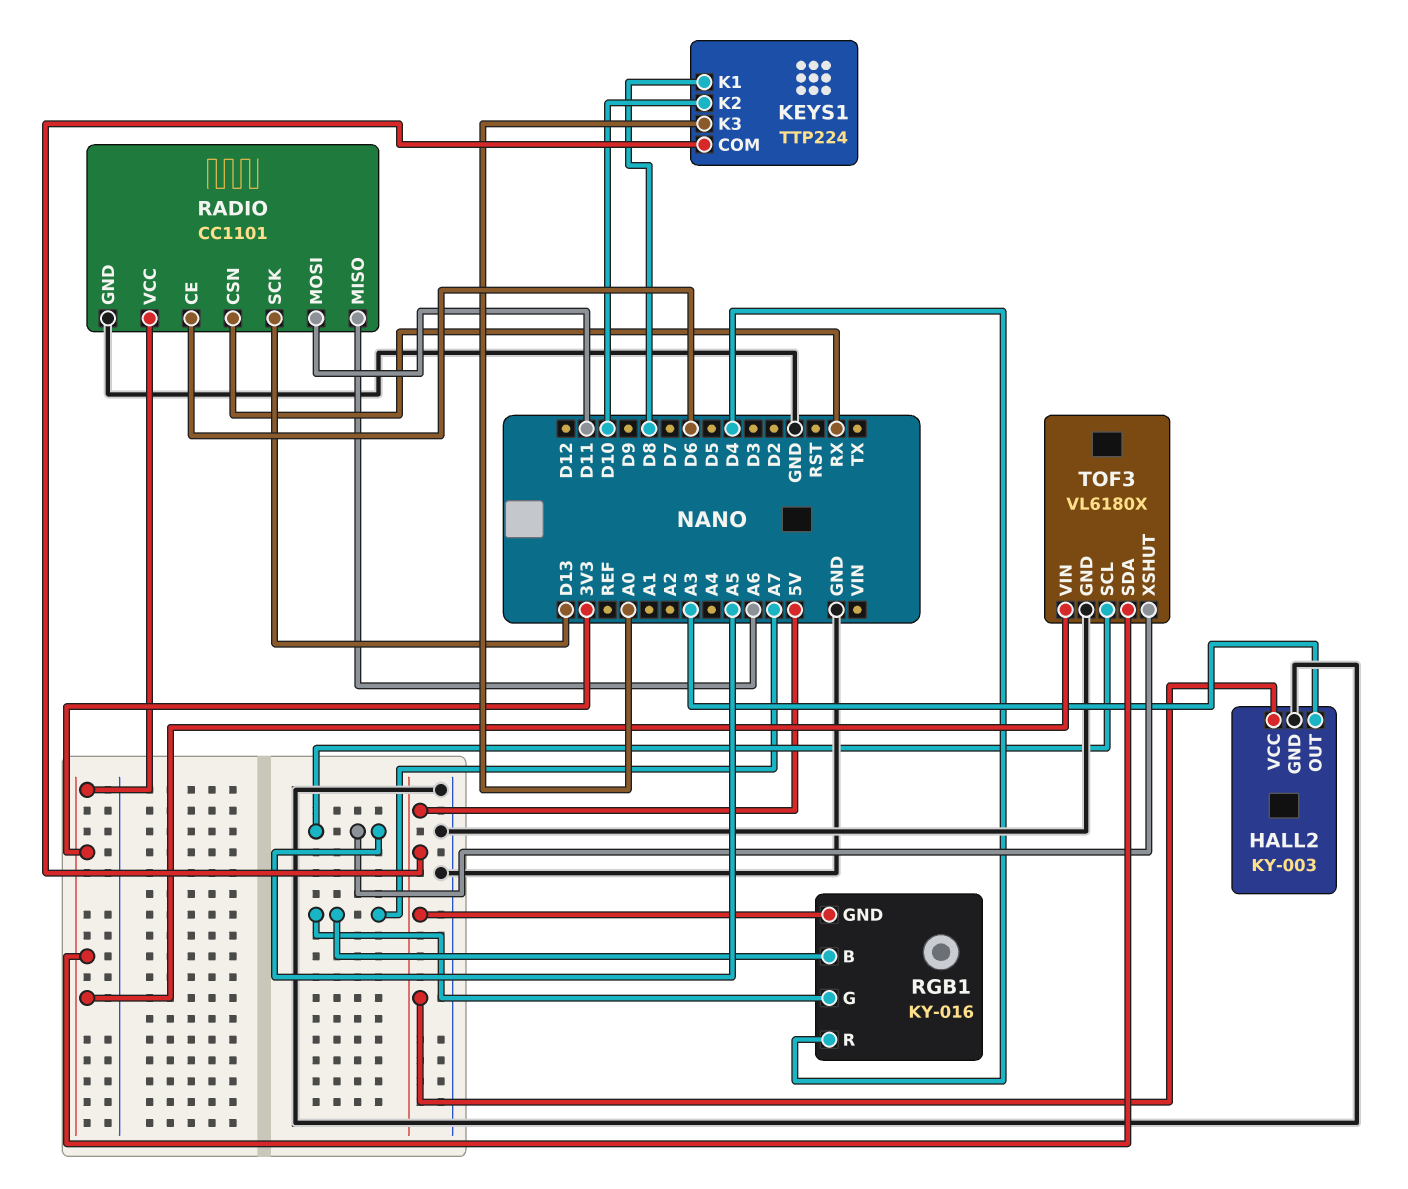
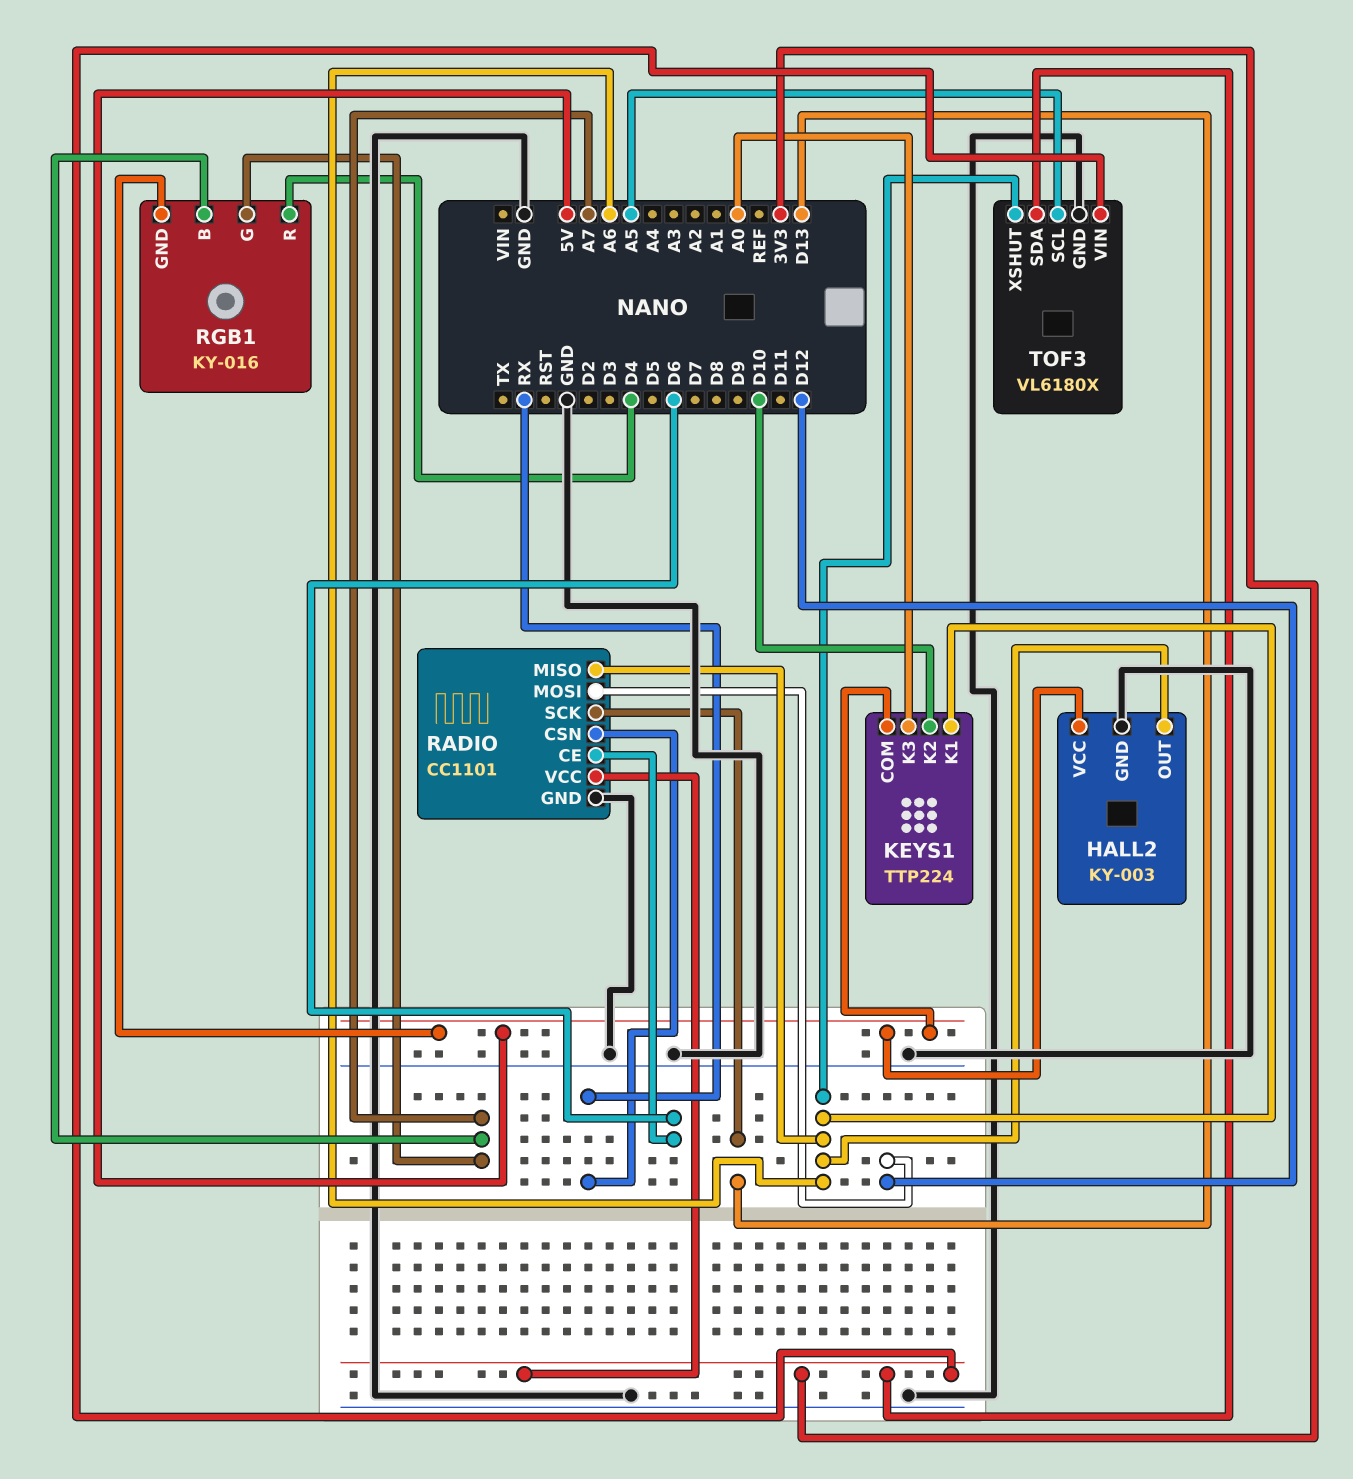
HALL2 pin OUT: A3 -> A6
KEYS1 pin K1: D8 -> A6
RADIO pin MOSI: D11 -> D12
TOF3 pin XSHUT: A5 -> A6

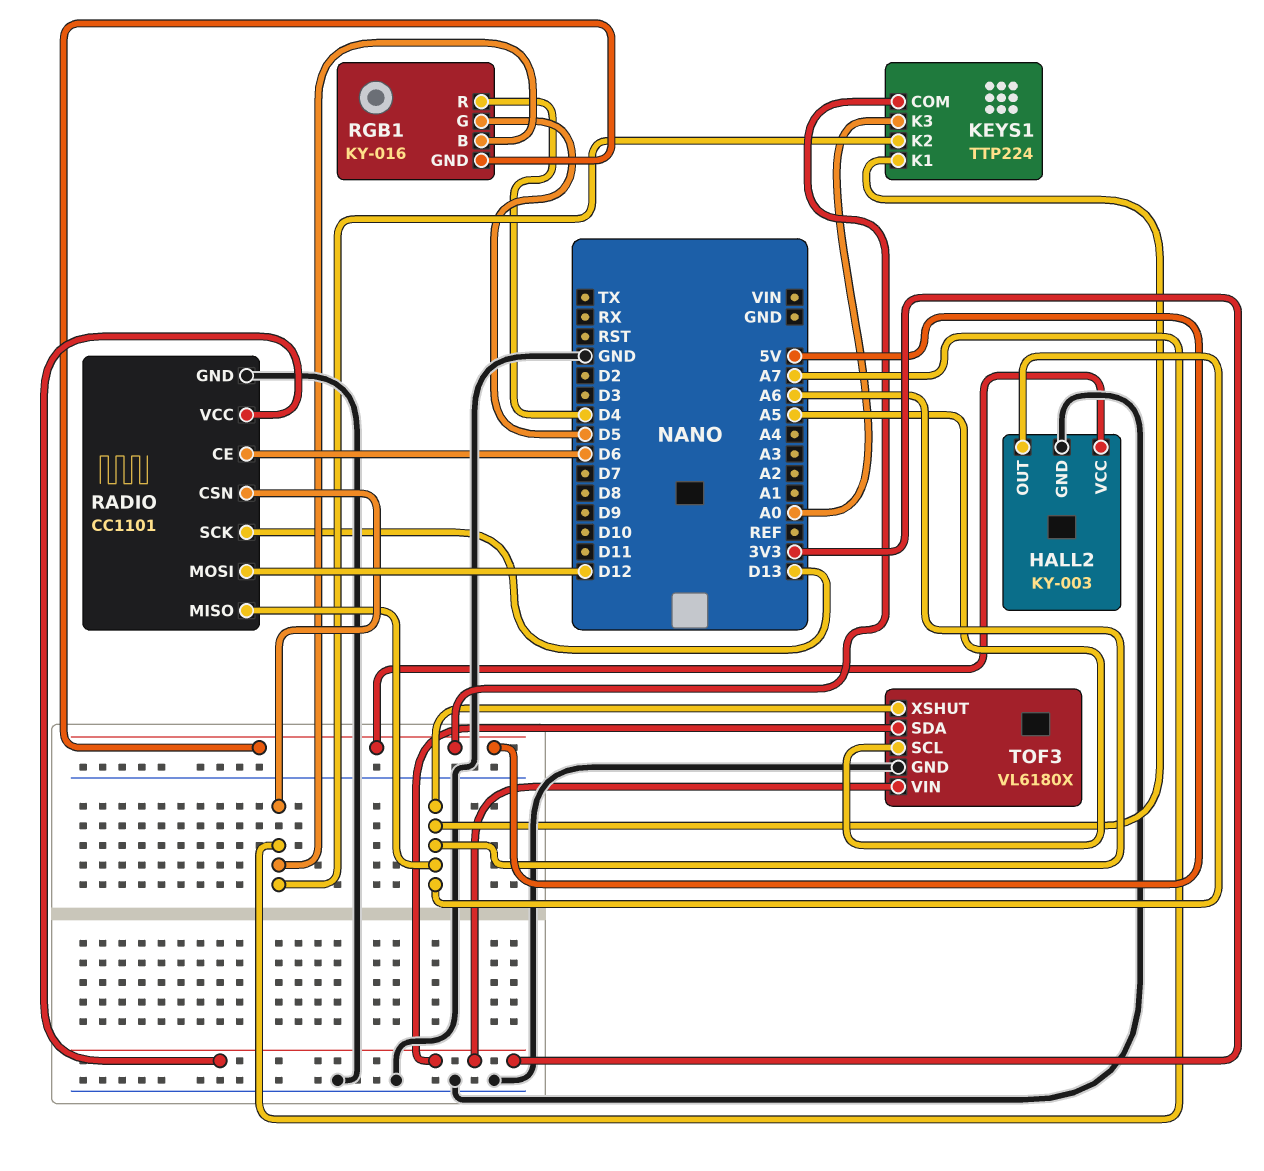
KEYS1 pin K2: D10 -> A7
RADIO pin CSN: RX -> A7
RGB1 pin G: A7 -> D5

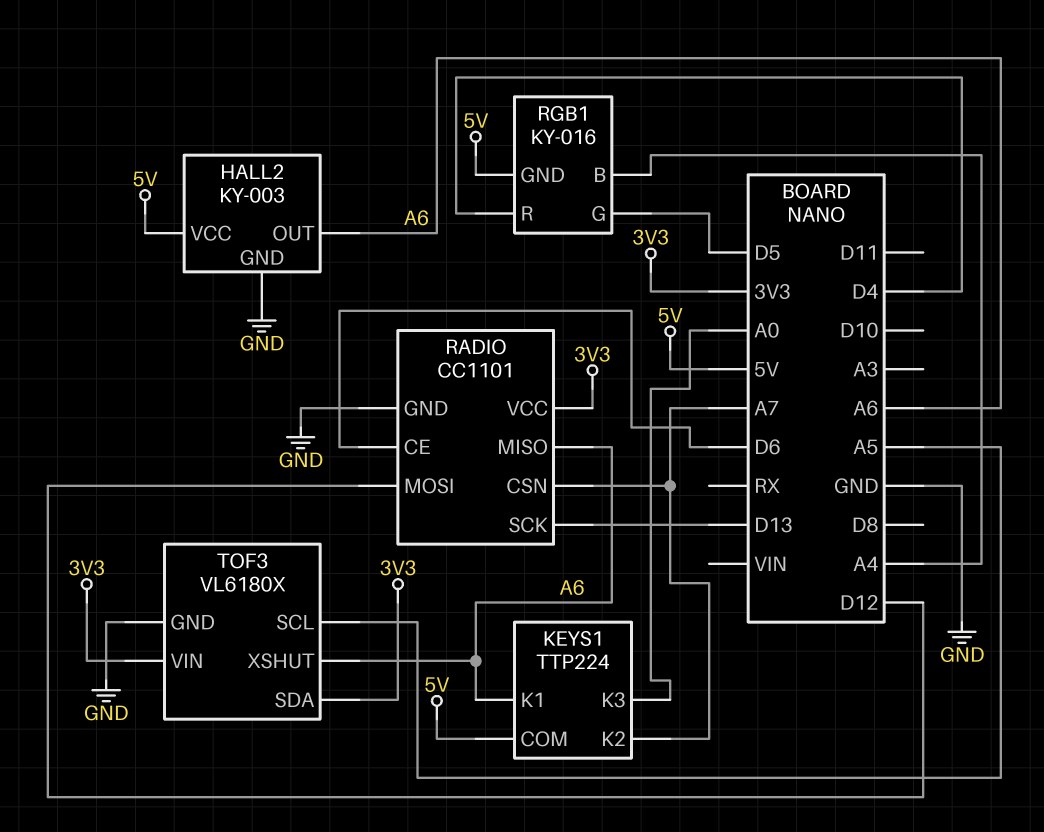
RGB1 pin B: A7 -> A4

